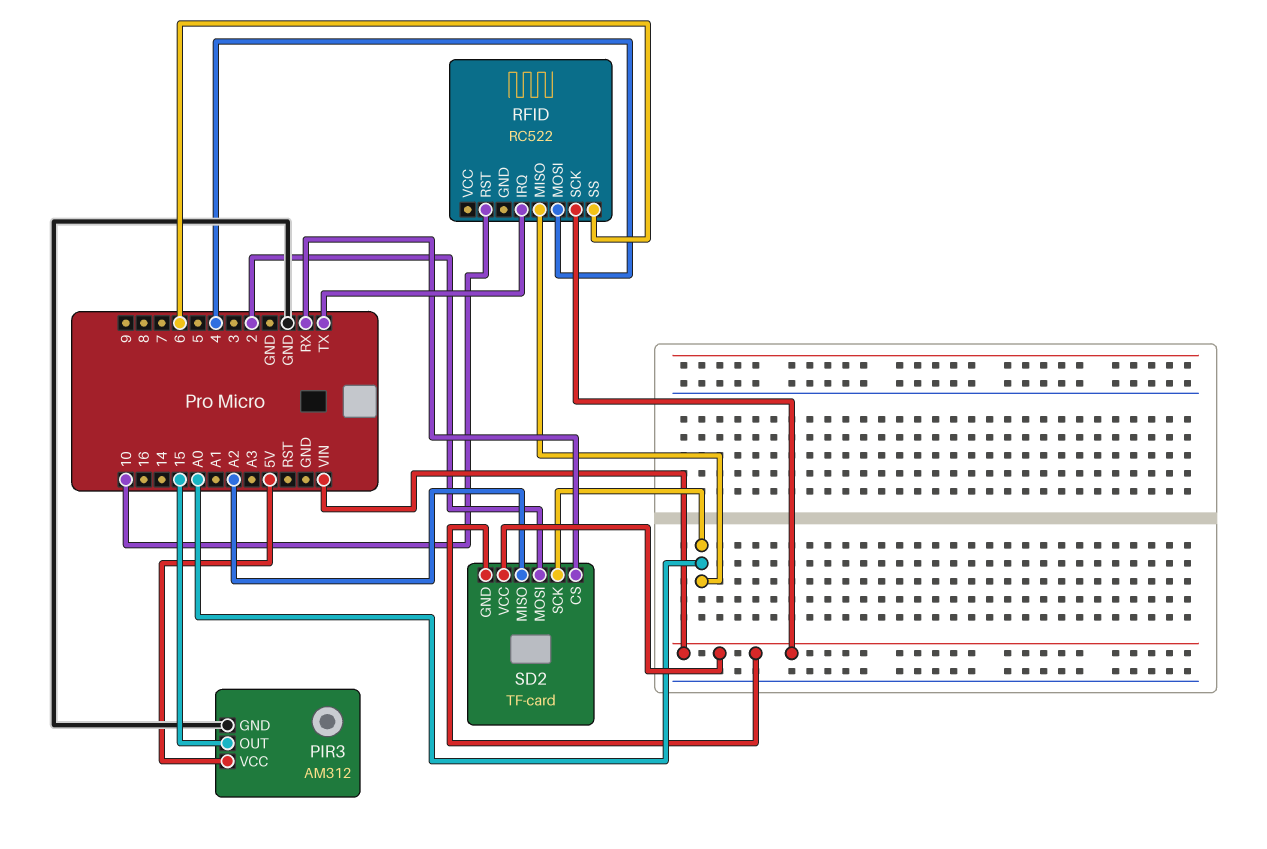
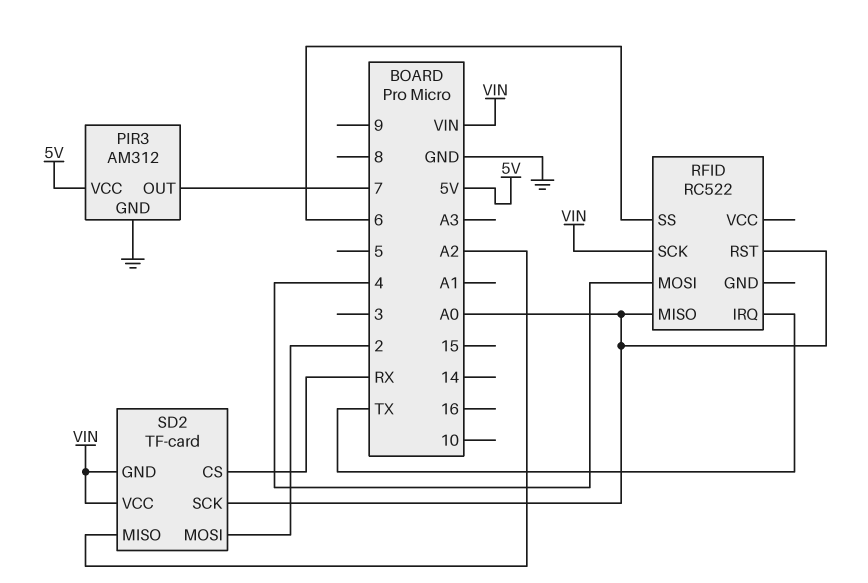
PIR3 pin OUT: 15 -> 7
RFID pin RST: 10 -> A0

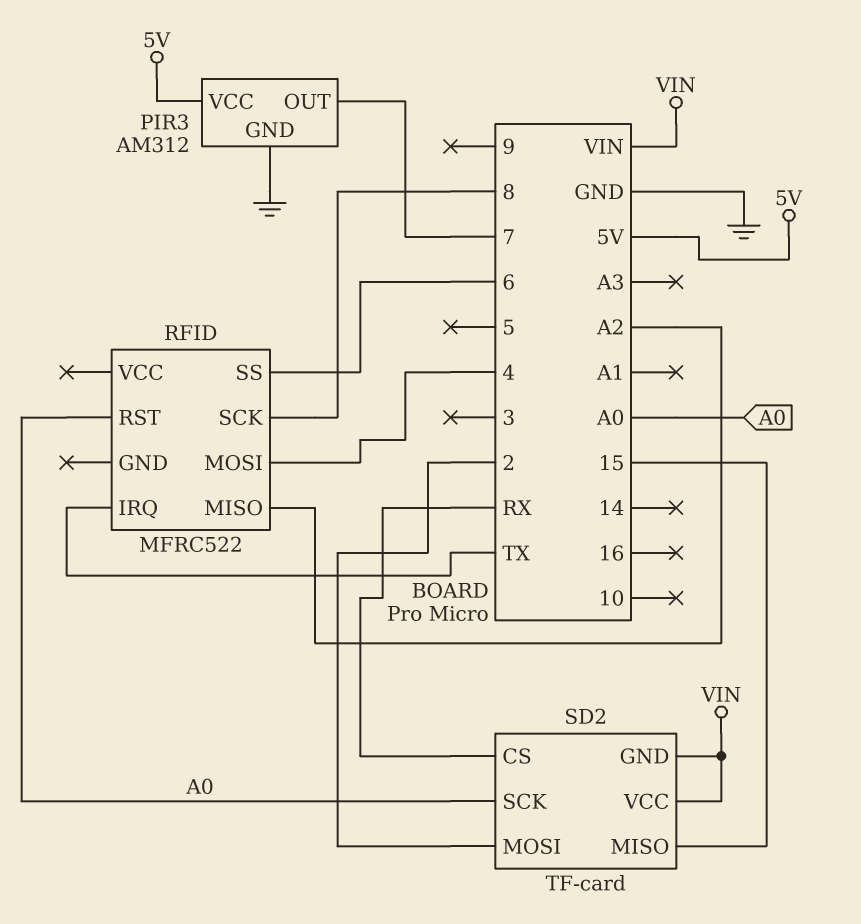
RFID: RC522 -> MFRC522
RFID pin MISO: A0 -> A2
RFID pin SCK: VIN -> 8
SD2 pin MISO: A2 -> 15

